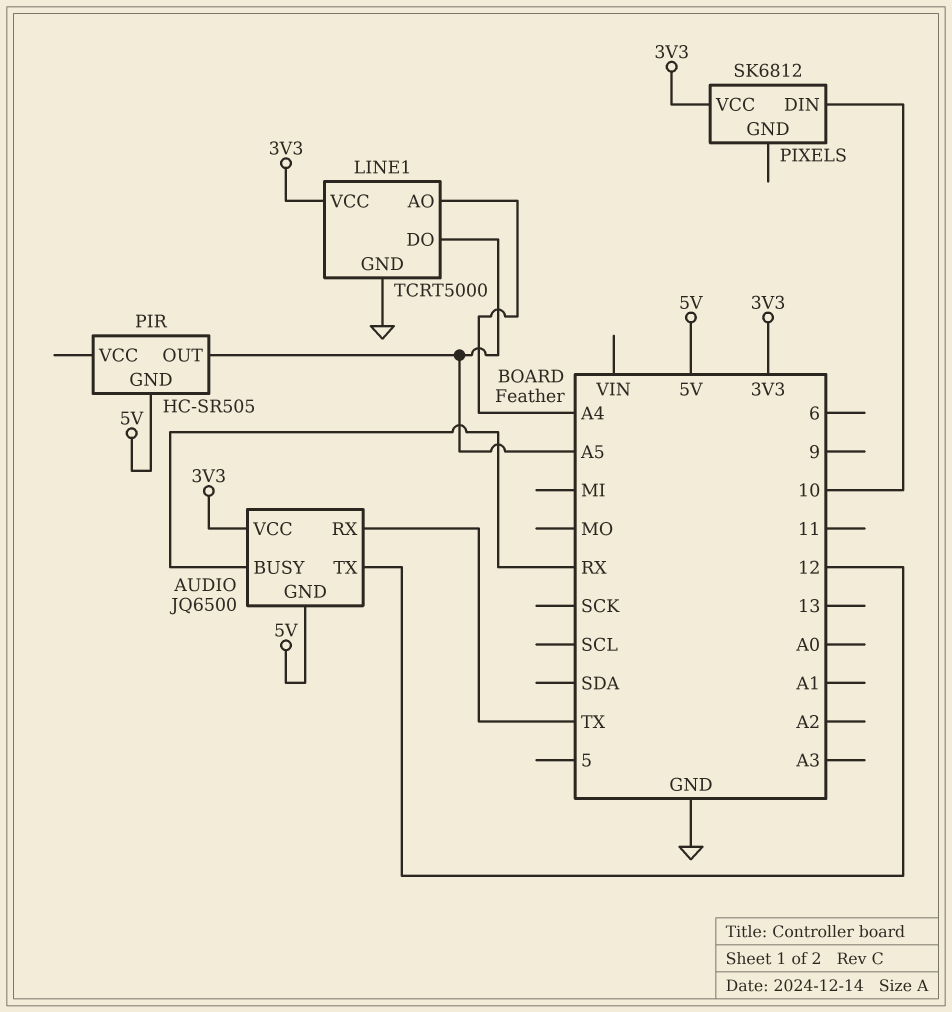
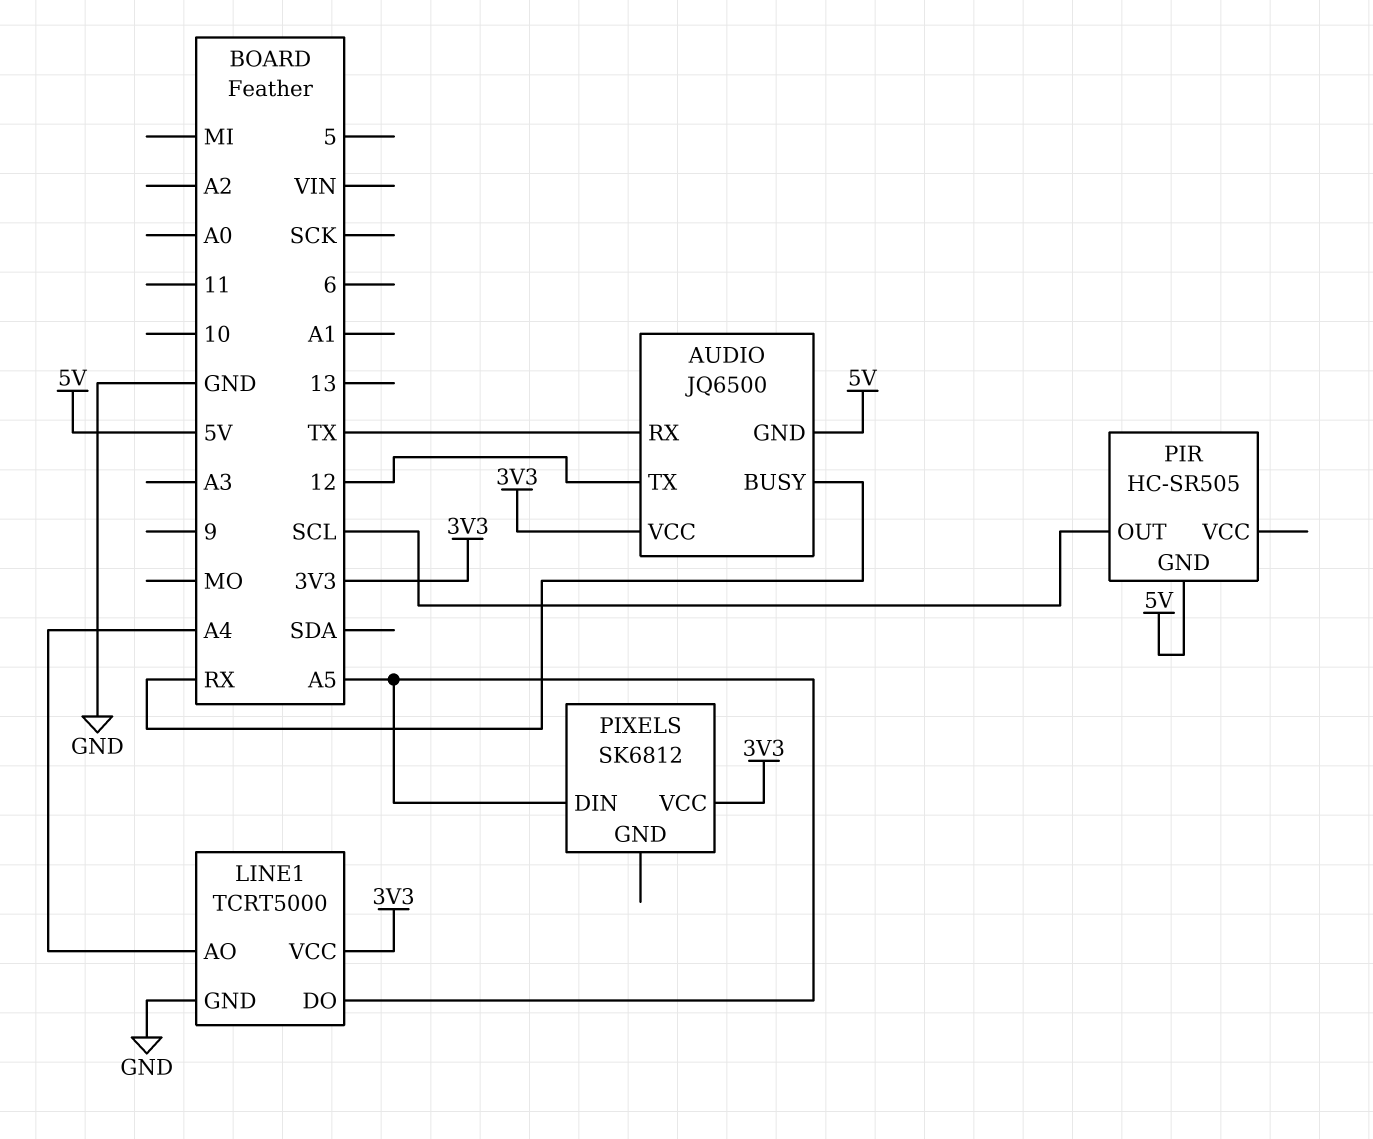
PIR pin OUT: A5 -> SCL
PIXELS pin DIN: 10 -> A5

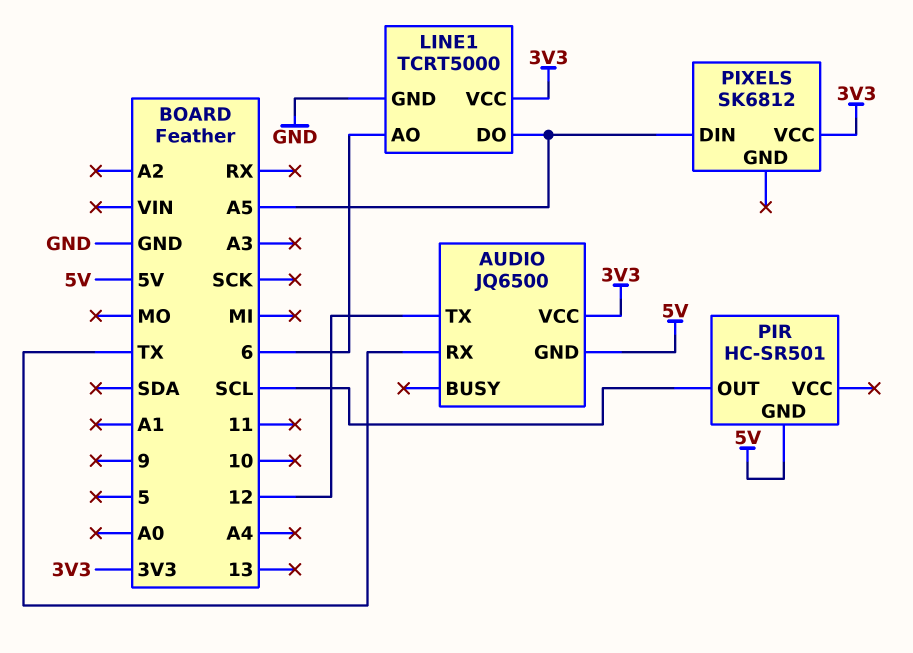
AUDIO pin BUSY: RX -> none
LINE1 pin AO: A4 -> 6
PIR: HC-SR505 -> HC-SR501

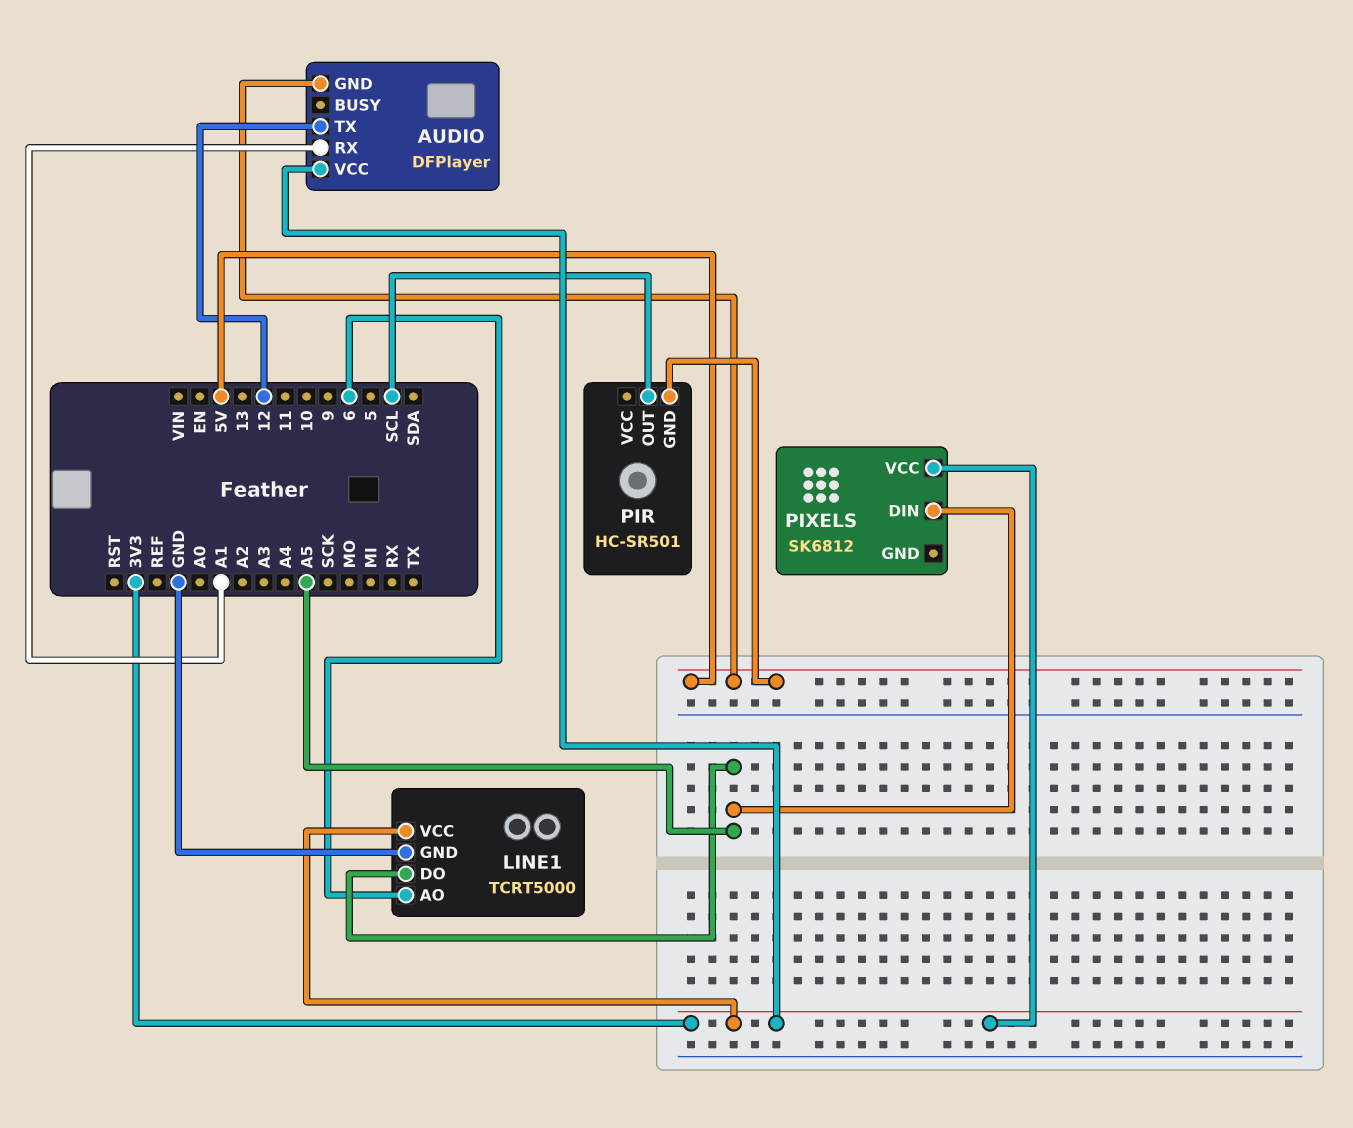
AUDIO: JQ6500 -> DFPlayer
AUDIO pin RX: TX -> A1

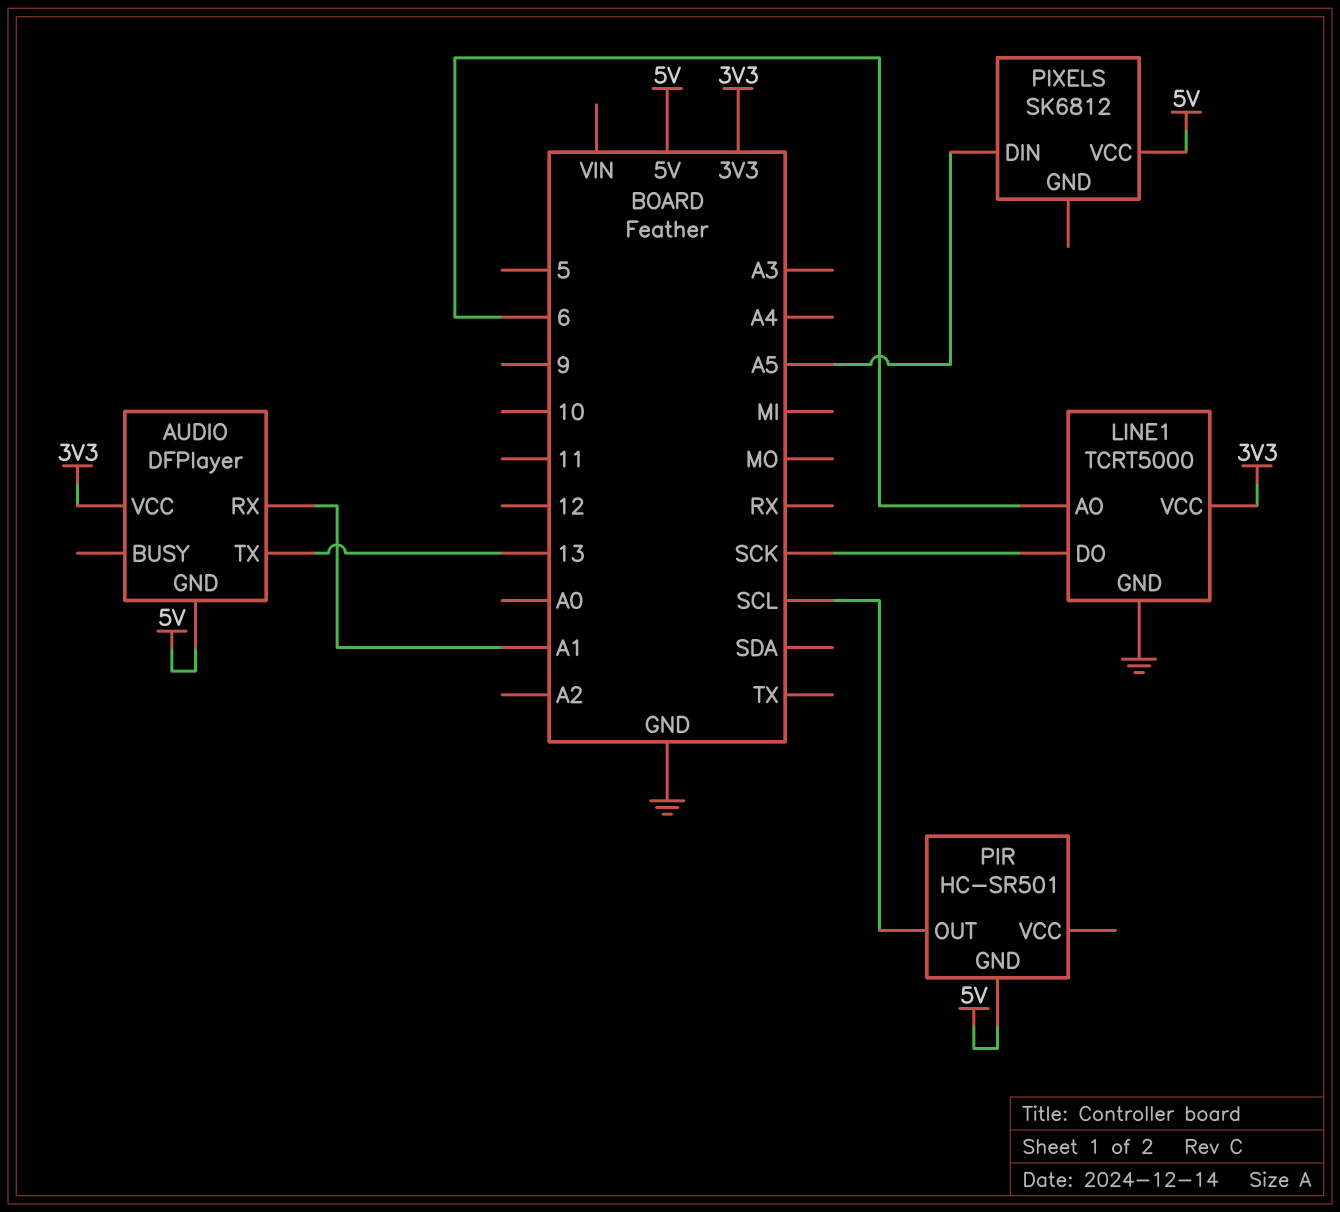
AUDIO pin TX: 12 -> 13
LINE1 pin DO: A5 -> SCK
PIXELS pin VCC: 3V3 -> 5V

